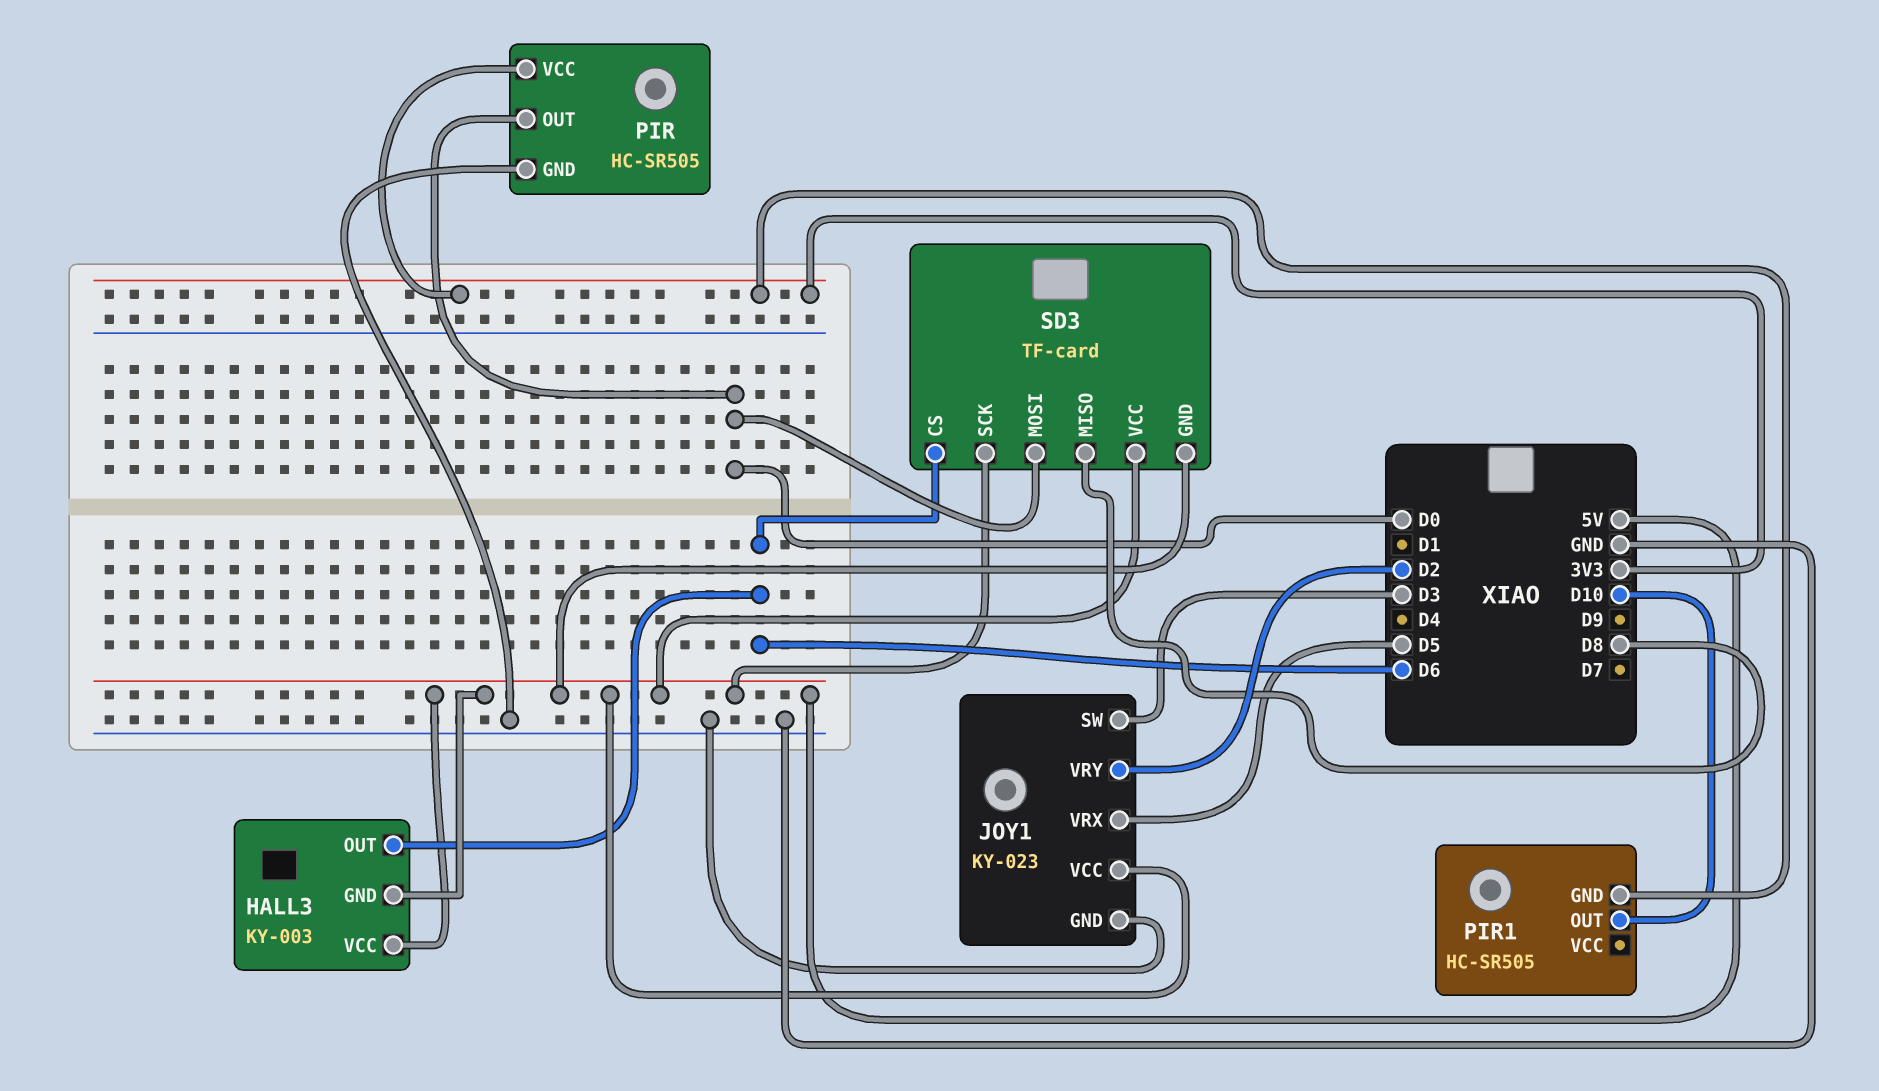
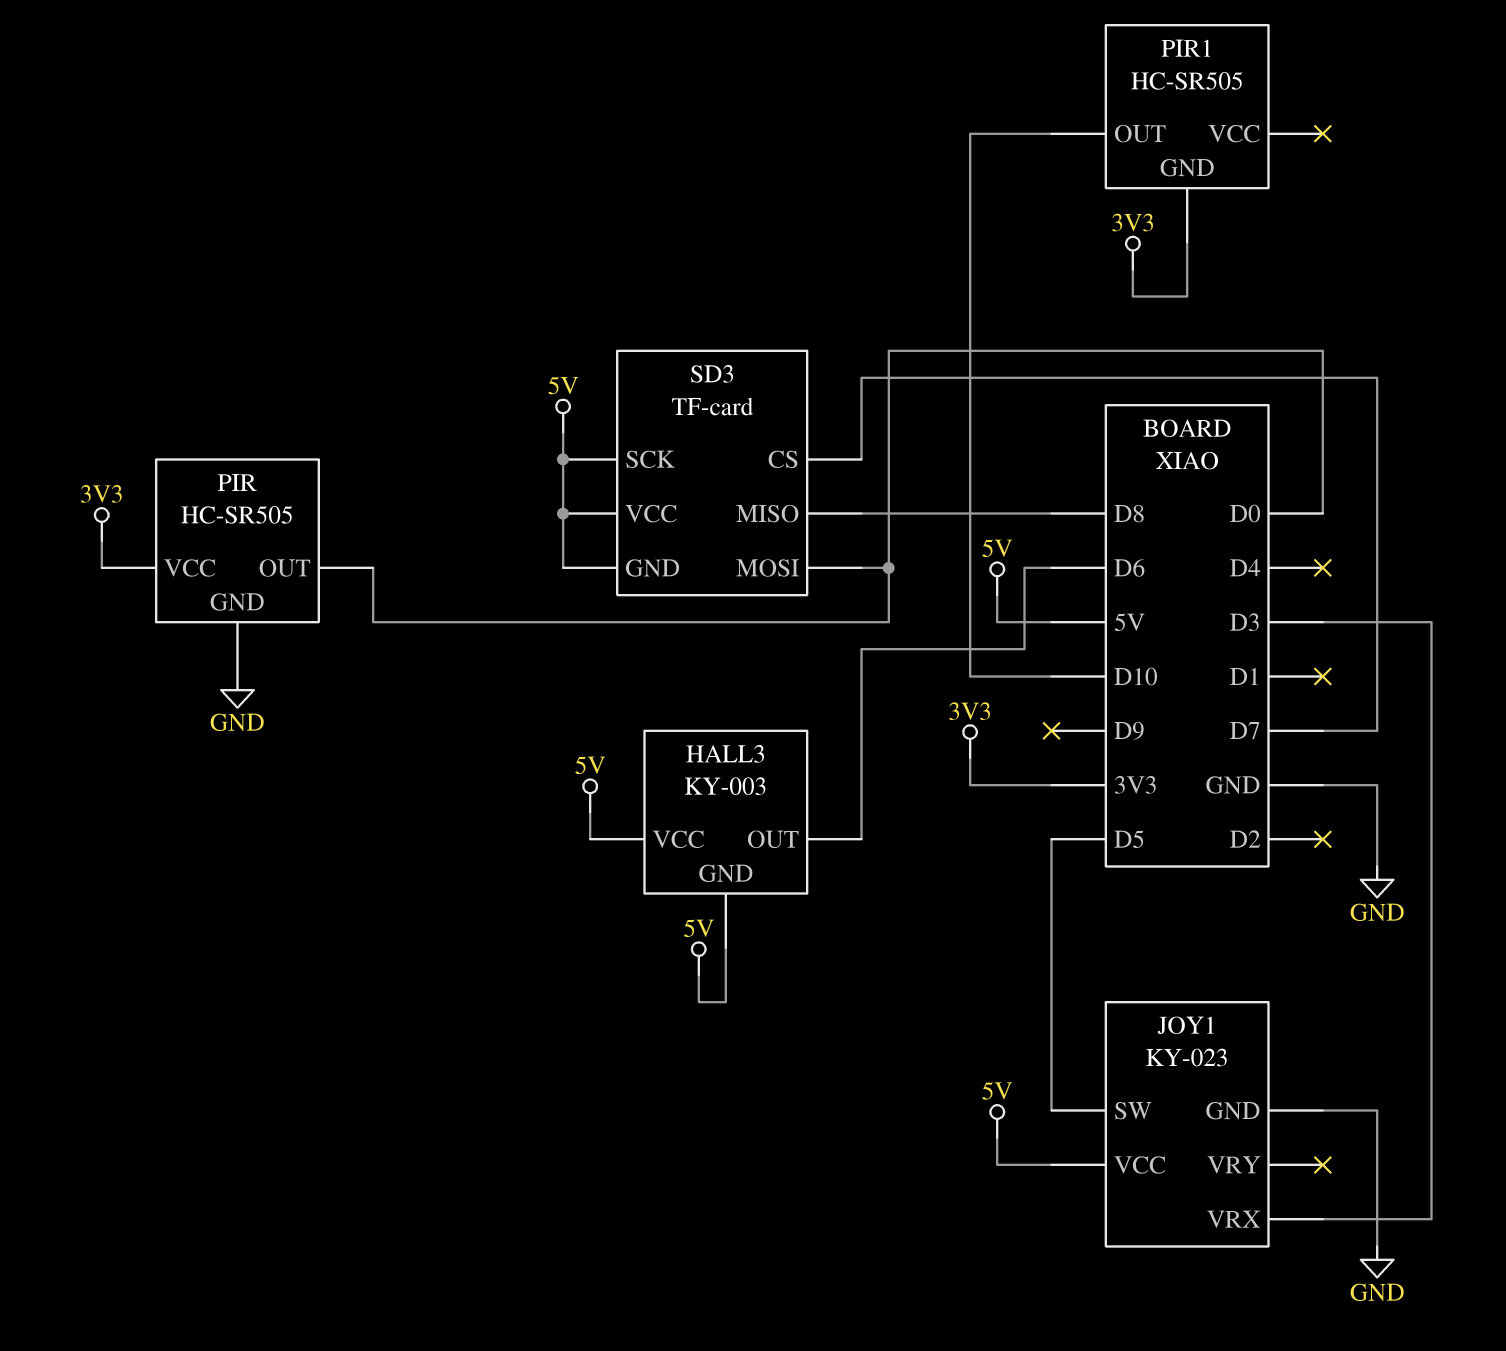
JOY1 pin SW: D3 -> D5
JOY1 pin VRX: D5 -> D3
JOY1 pin VRY: D2 -> none
SD3 pin CS: D6 -> D7

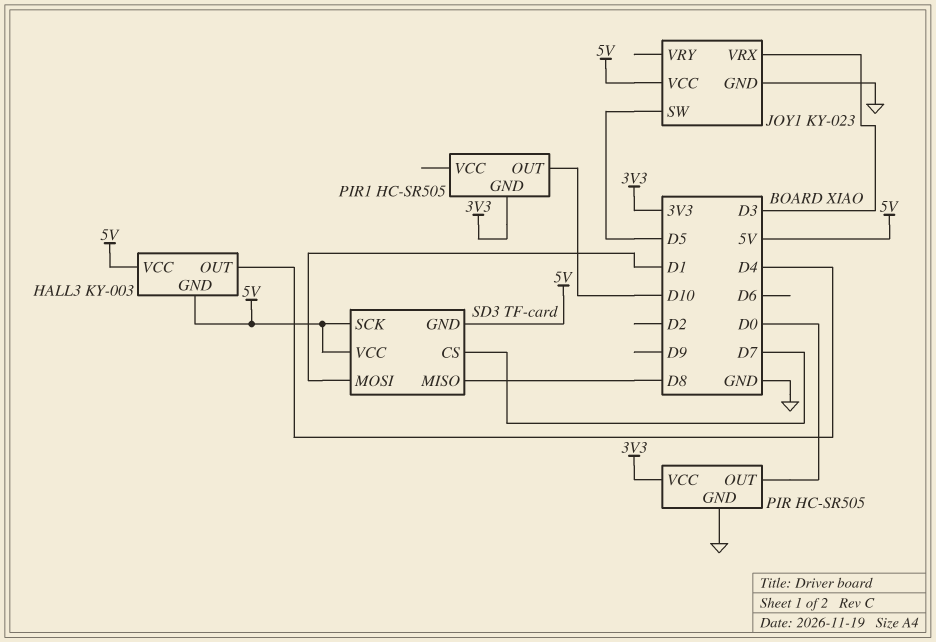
HALL3 pin OUT: D6 -> D4
SD3 pin MOSI: D0 -> D1

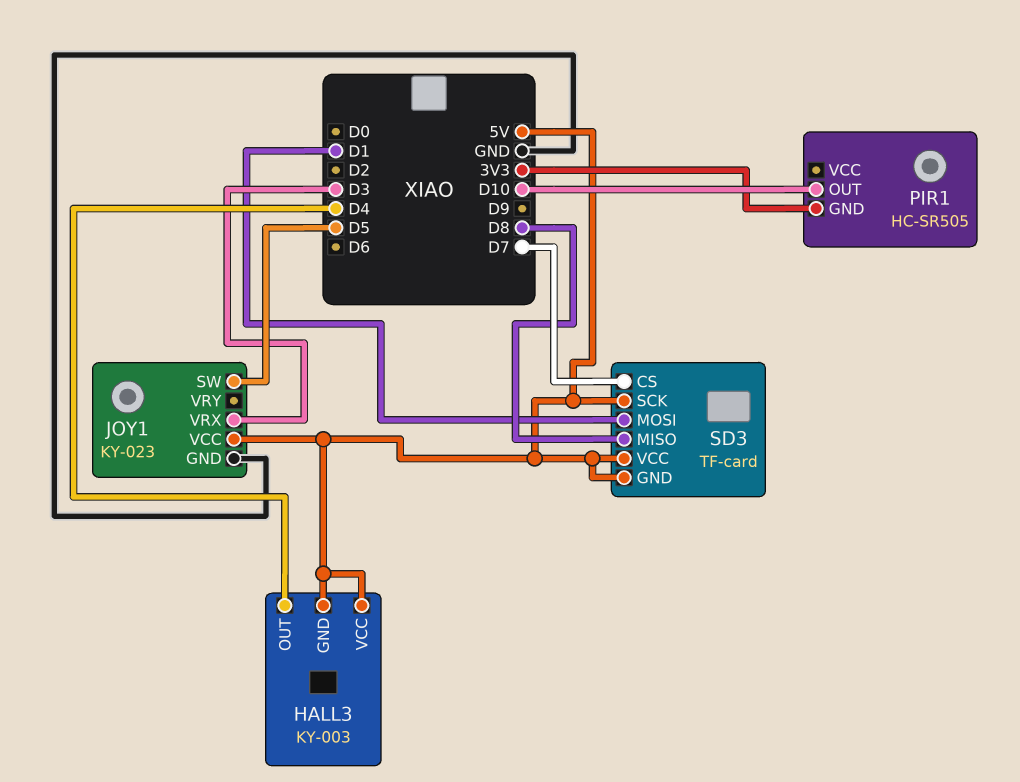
PIR: HC-SR505 -> none
PIR pin GND: GND -> none
PIR pin OUT: D0 -> none
PIR pin VCC: 3V3 -> none

